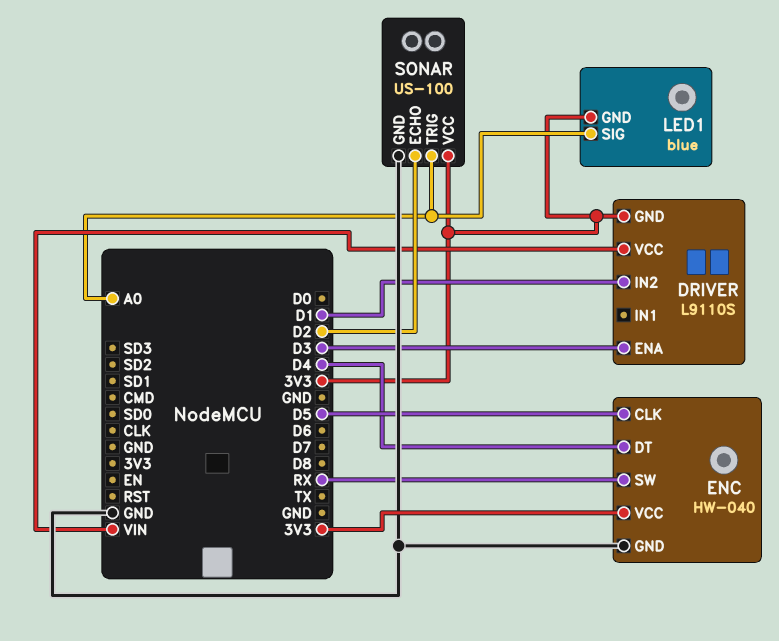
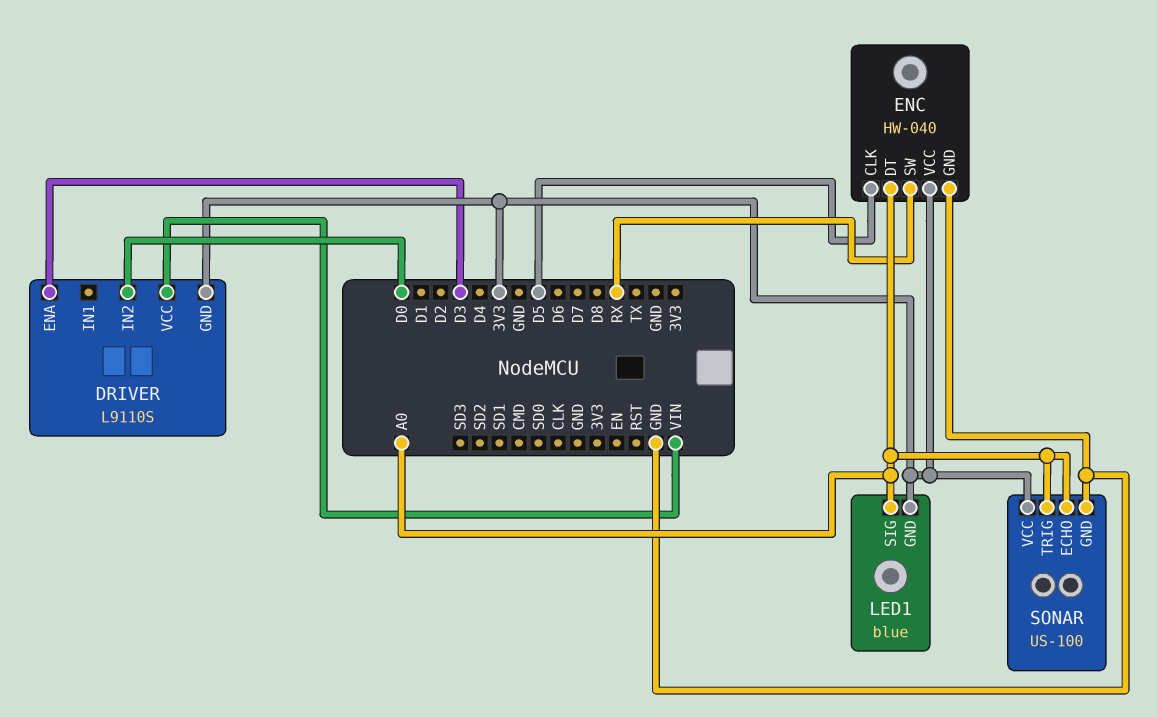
DRIVER pin IN2: D1 -> D0
ENC pin DT: D4 -> A0
SONAR pin ECHO: D2 -> A0

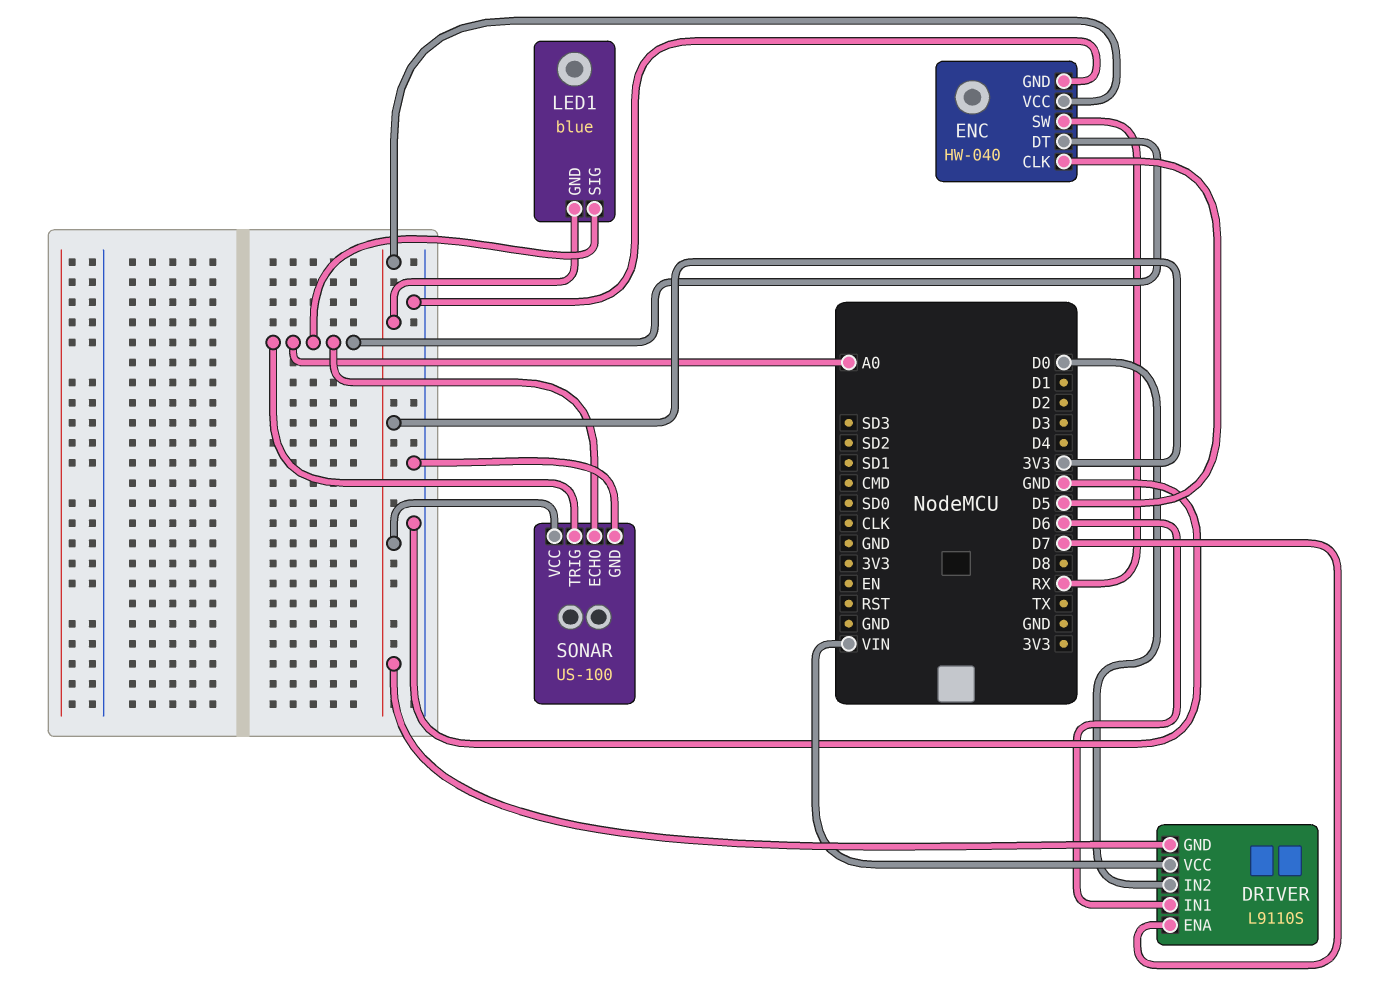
DRIVER pin ENA: D3 -> D7
DRIVER pin IN1: none -> D6

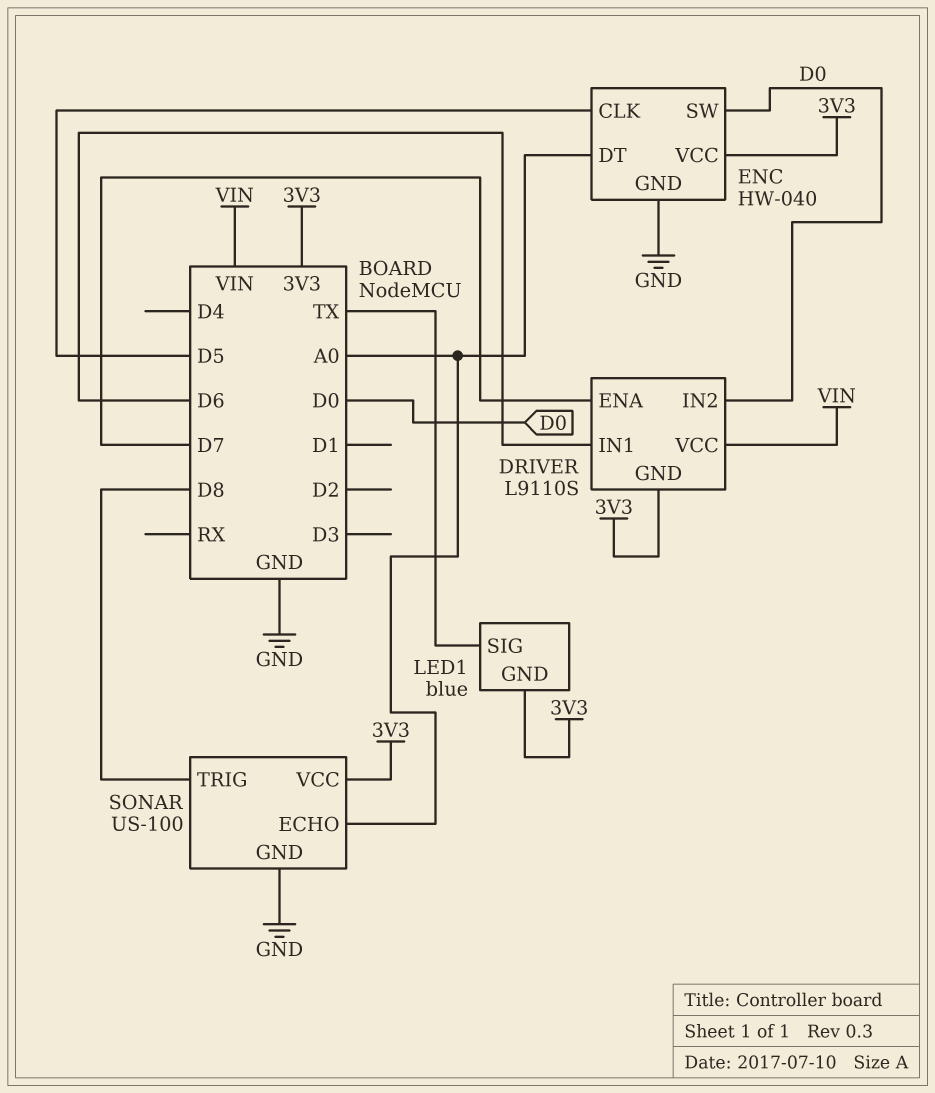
ENC pin SW: RX -> D0
LED1 pin SIG: A0 -> TX
SONAR pin TRIG: A0 -> D8

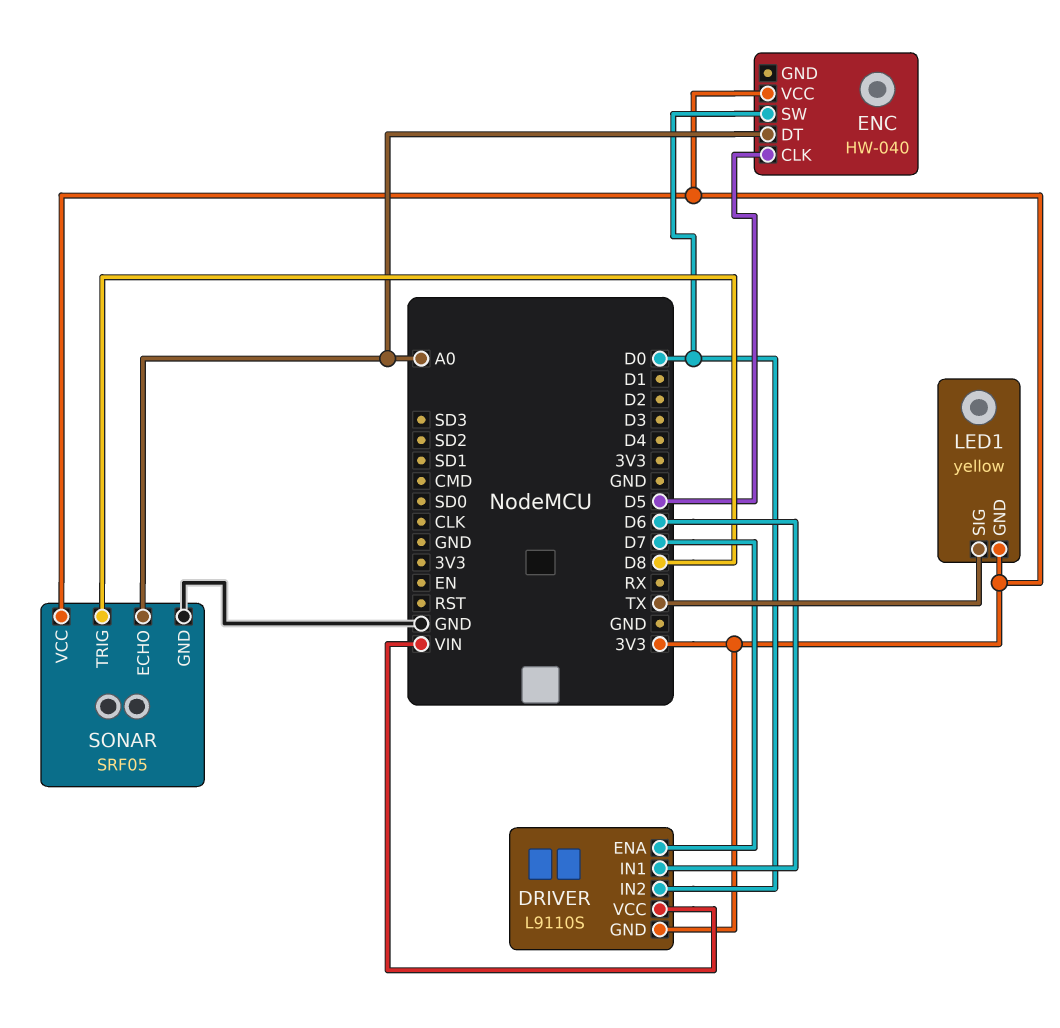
ENC pin GND: GND -> none
LED1: blue -> yellow
SONAR: US-100 -> SRF05

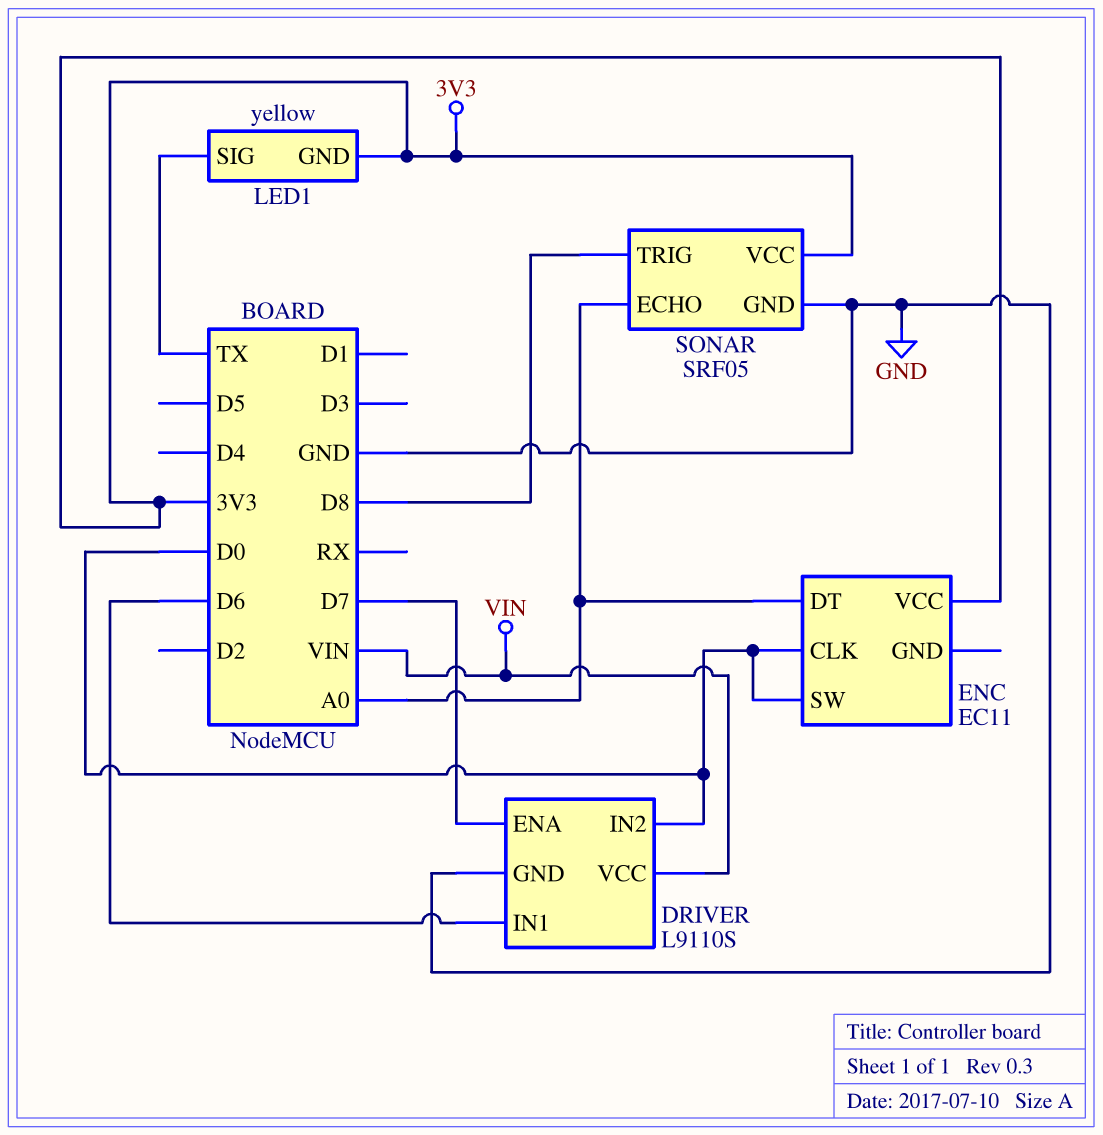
DRIVER pin GND: 3V3 -> GND
ENC: HW-040 -> EC11
ENC pin CLK: D5 -> D0

